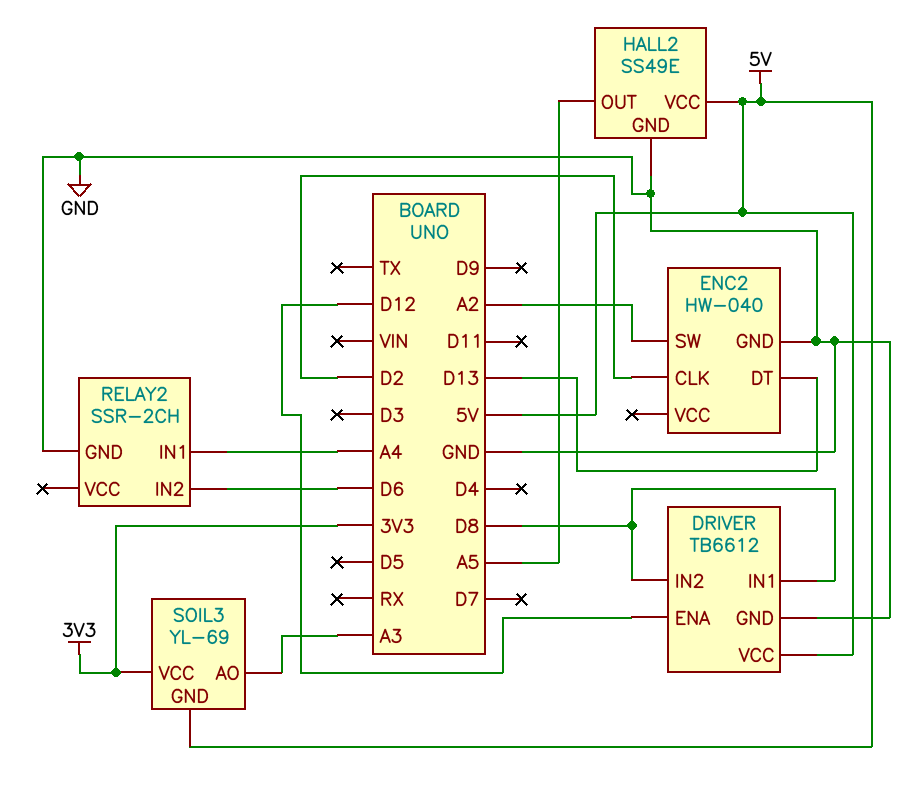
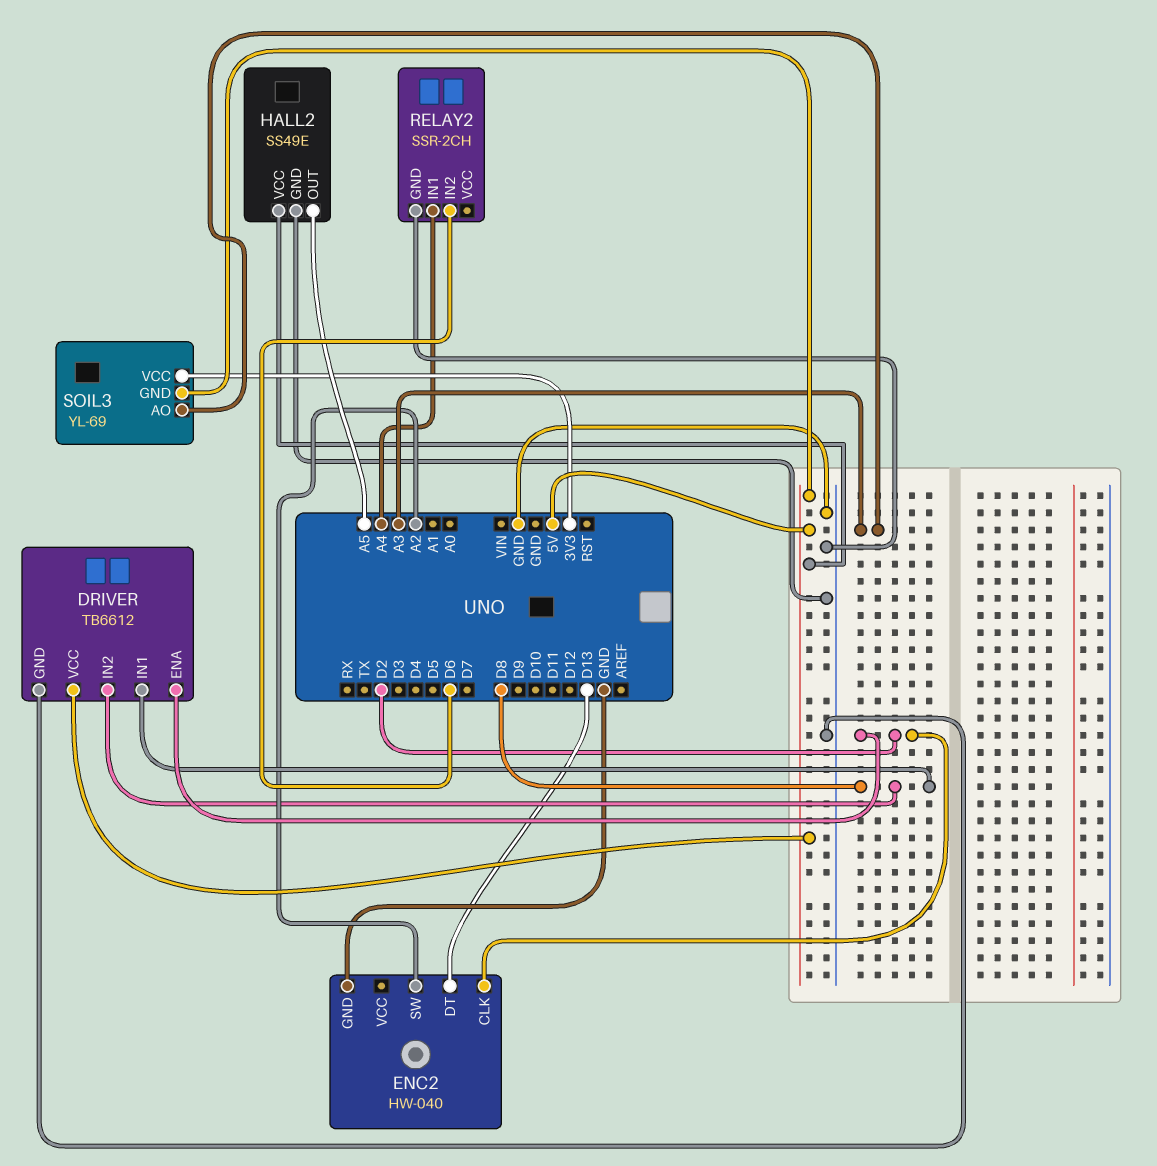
DRIVER pin ENA: D12 -> D2

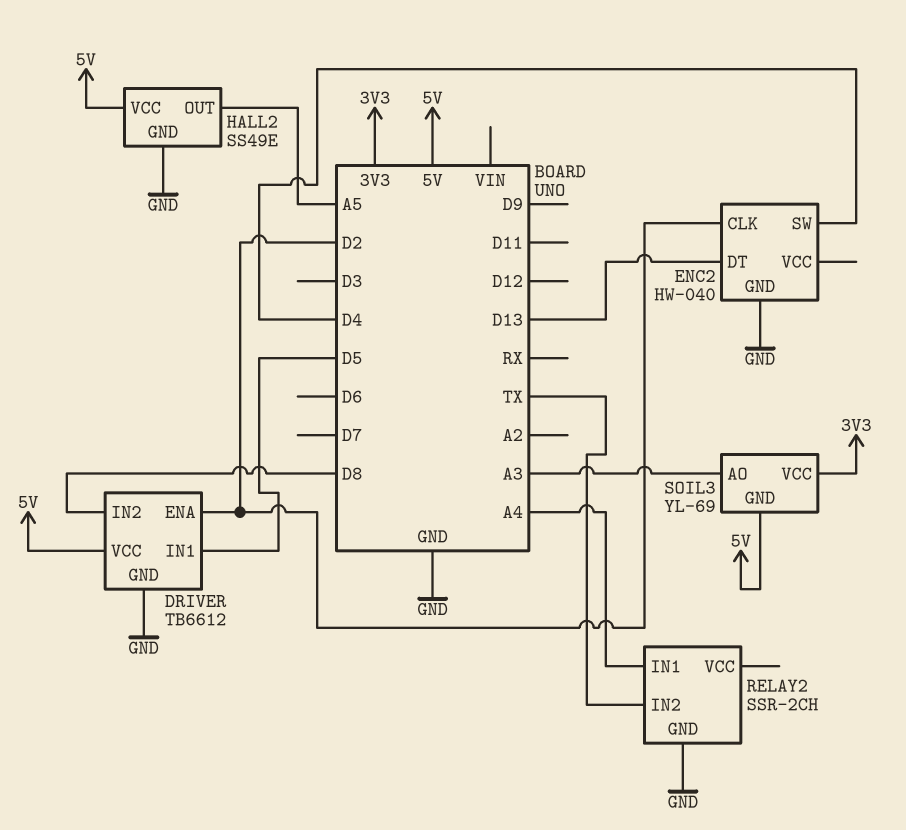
DRIVER pin IN1: D8 -> D5
ENC2 pin SW: A2 -> D4
RELAY2 pin IN2: D6 -> TX

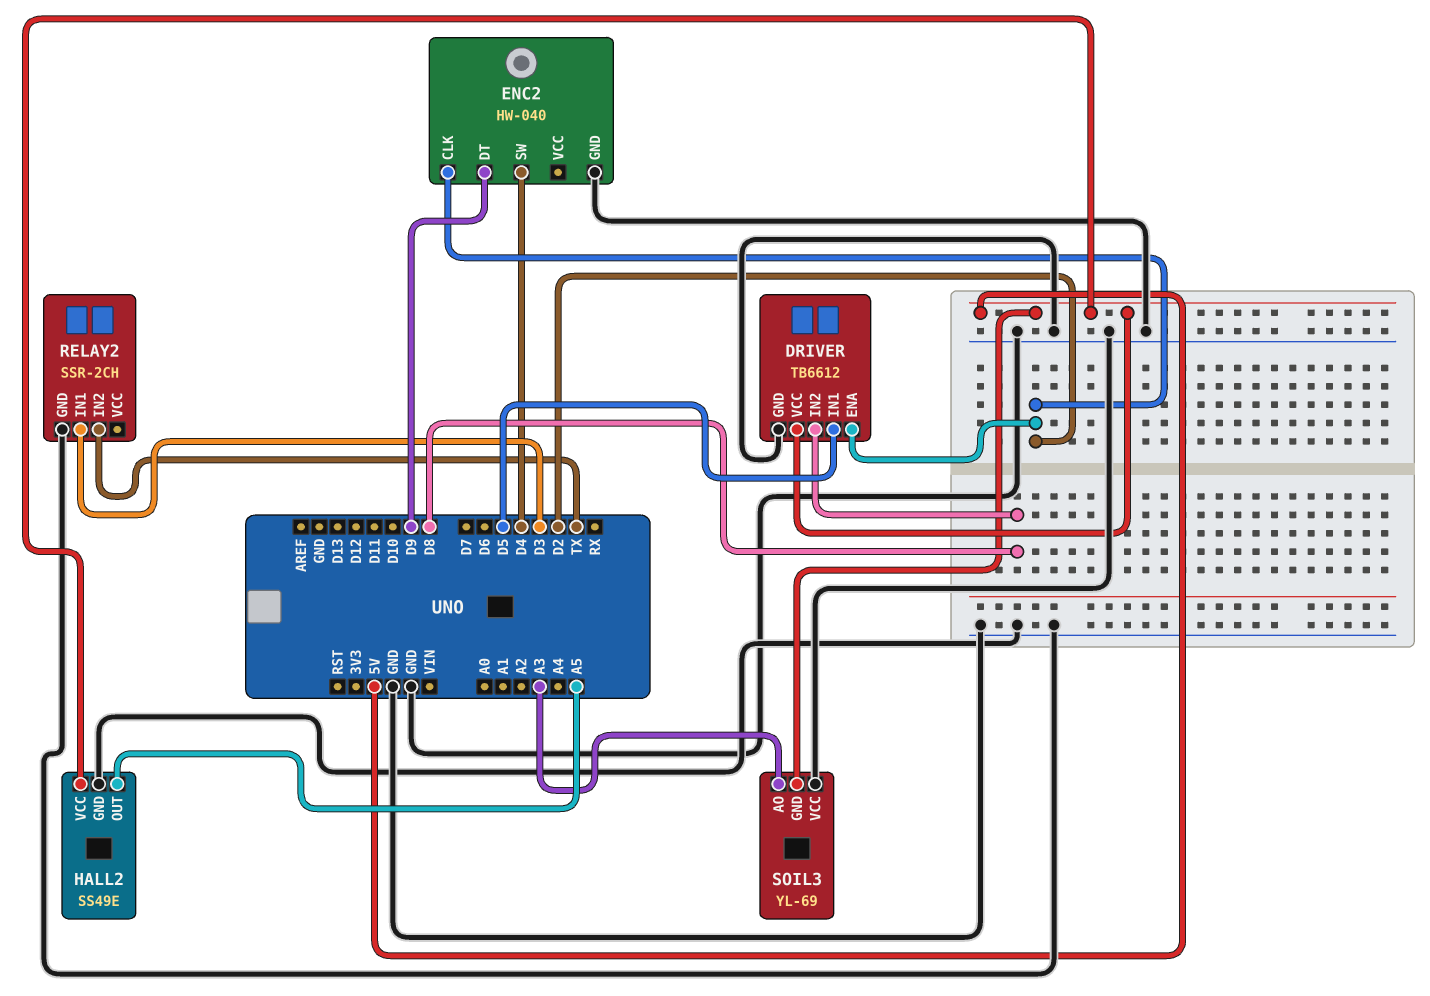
ENC2 pin DT: D13 -> D9
RELAY2 pin IN1: A4 -> D3
SOIL3 pin VCC: 3V3 -> GND

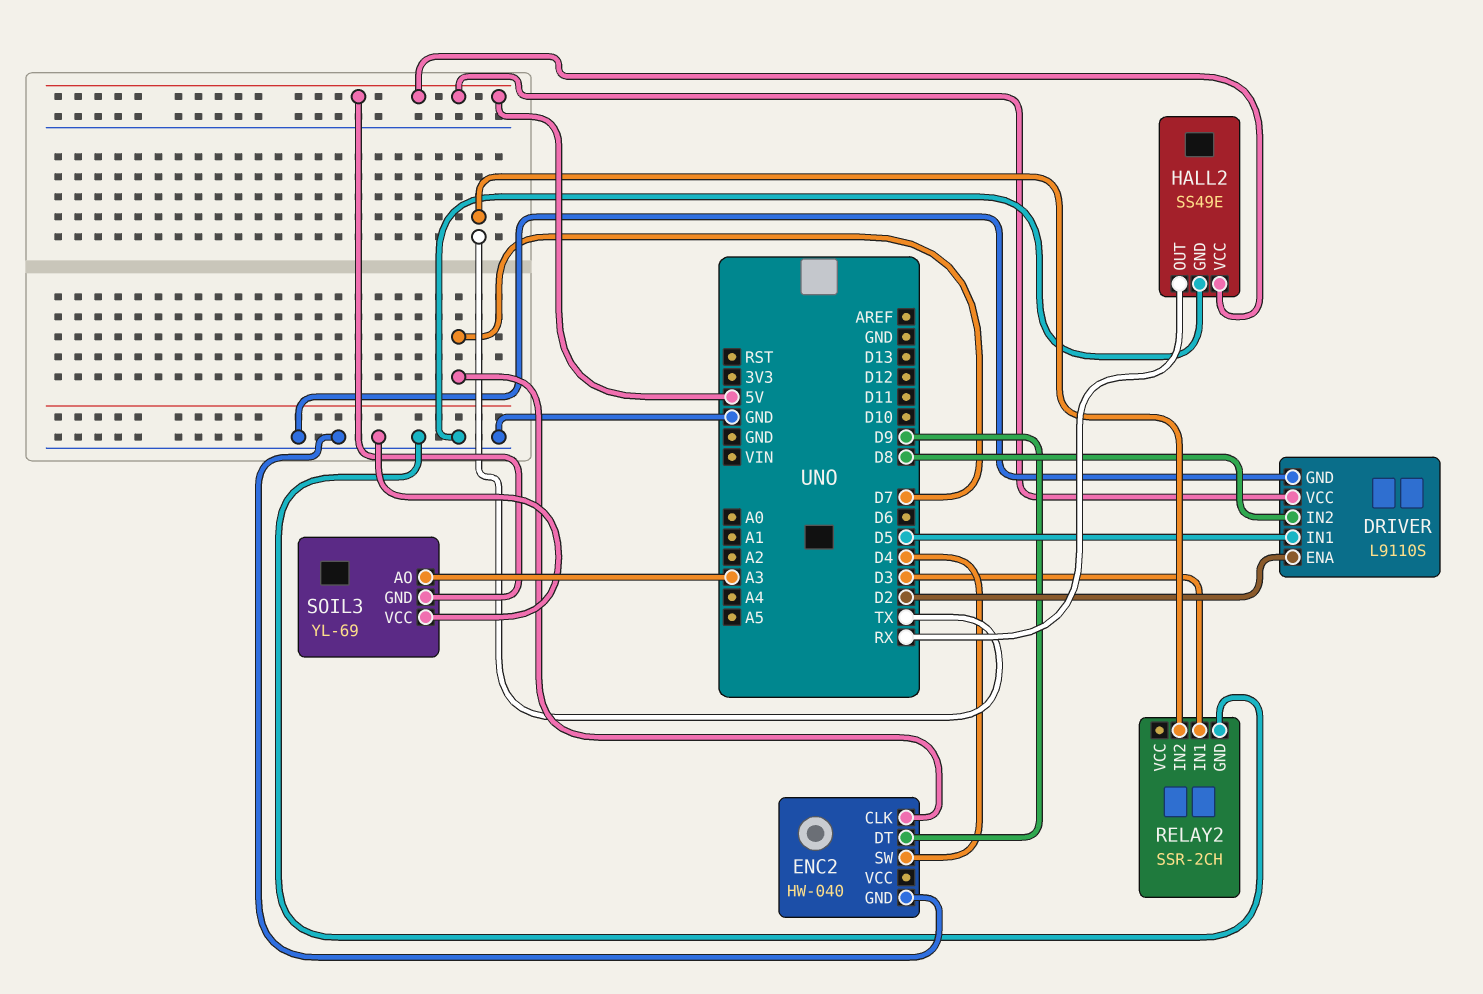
DRIVER: TB6612 -> L9110S
ENC2 pin CLK: D2 -> D7
HALL2 pin OUT: A5 -> RX

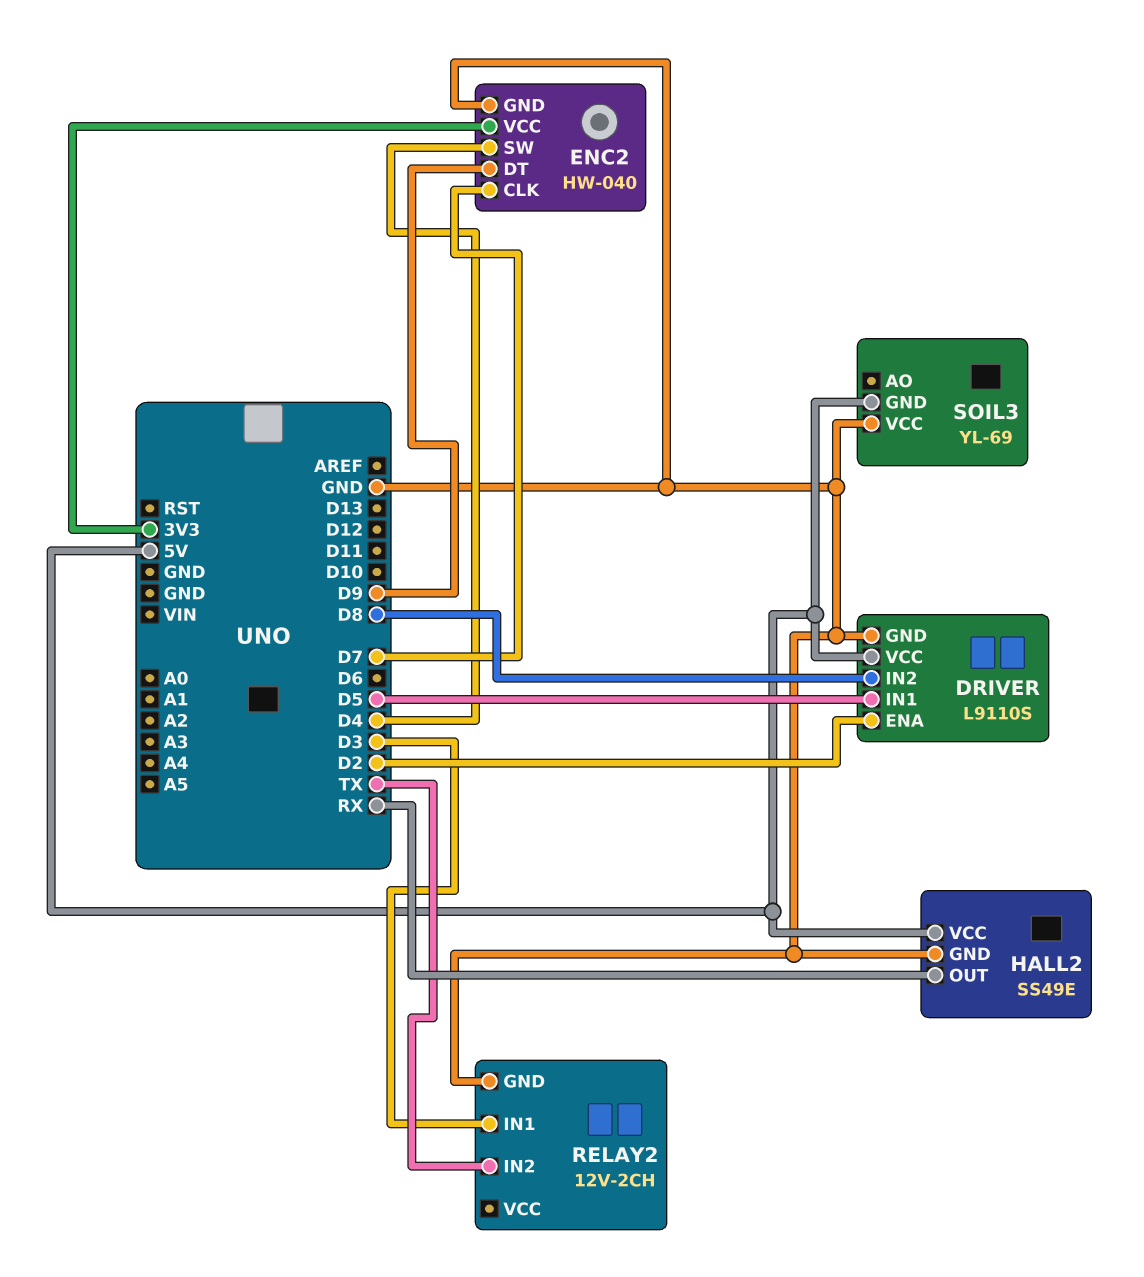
ENC2 pin VCC: none -> 3V3
RELAY2: SSR-2CH -> 12V-2CH
SOIL3 pin AO: A3 -> none

